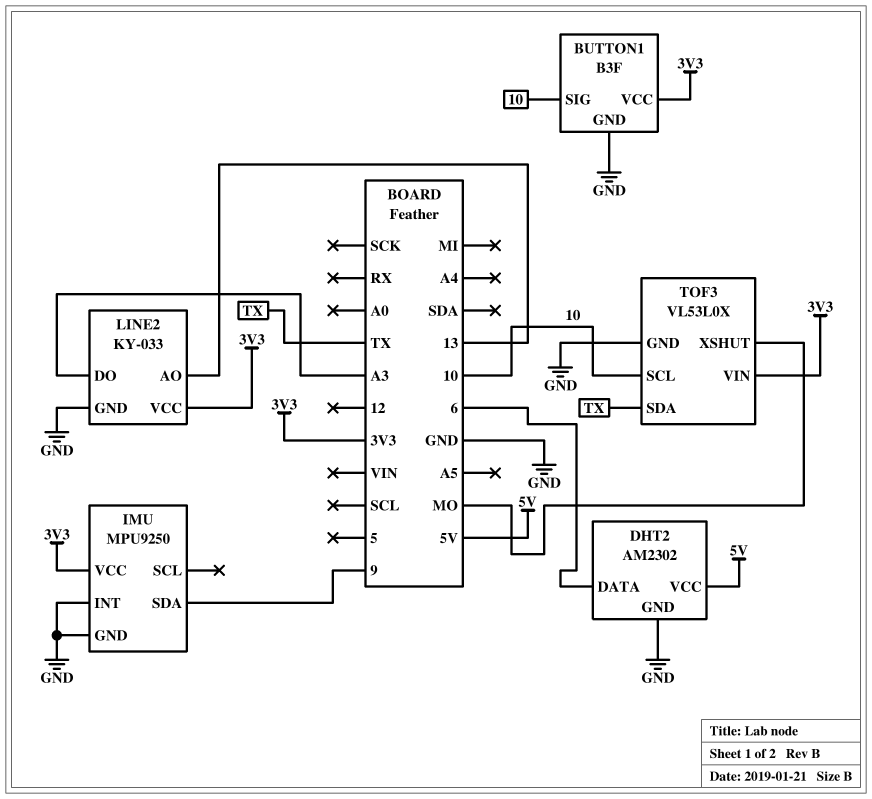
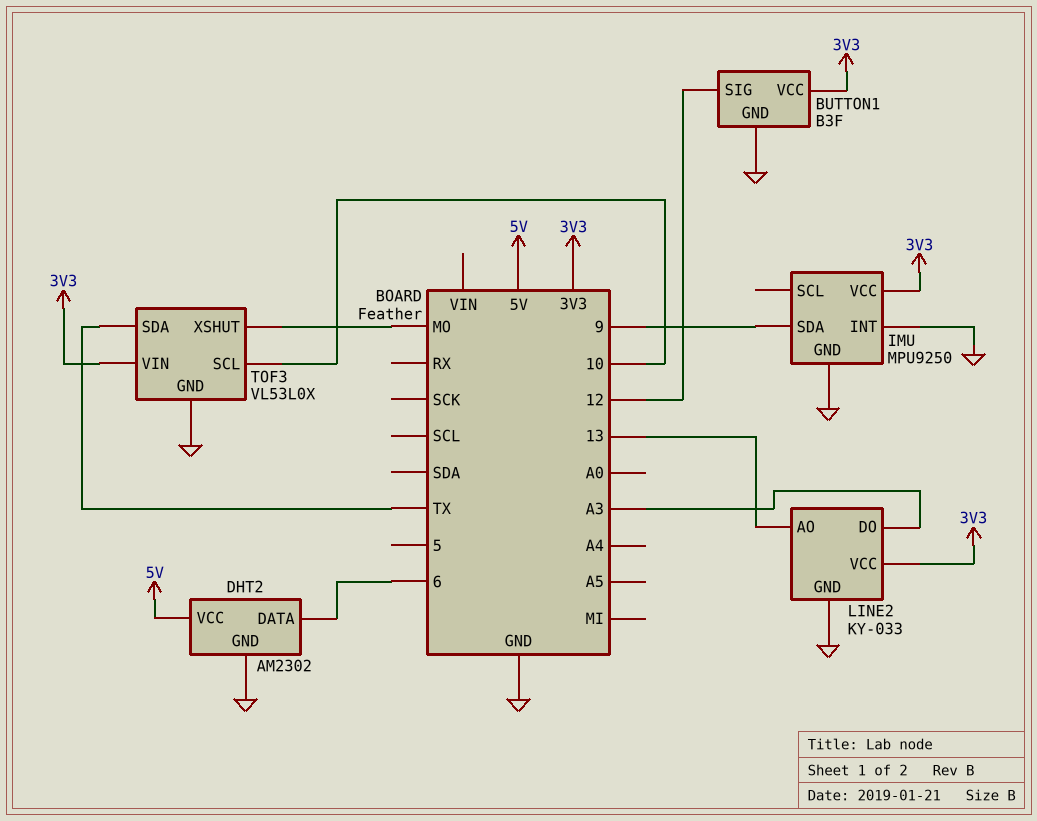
BUTTON1 pin SIG: 10 -> 12

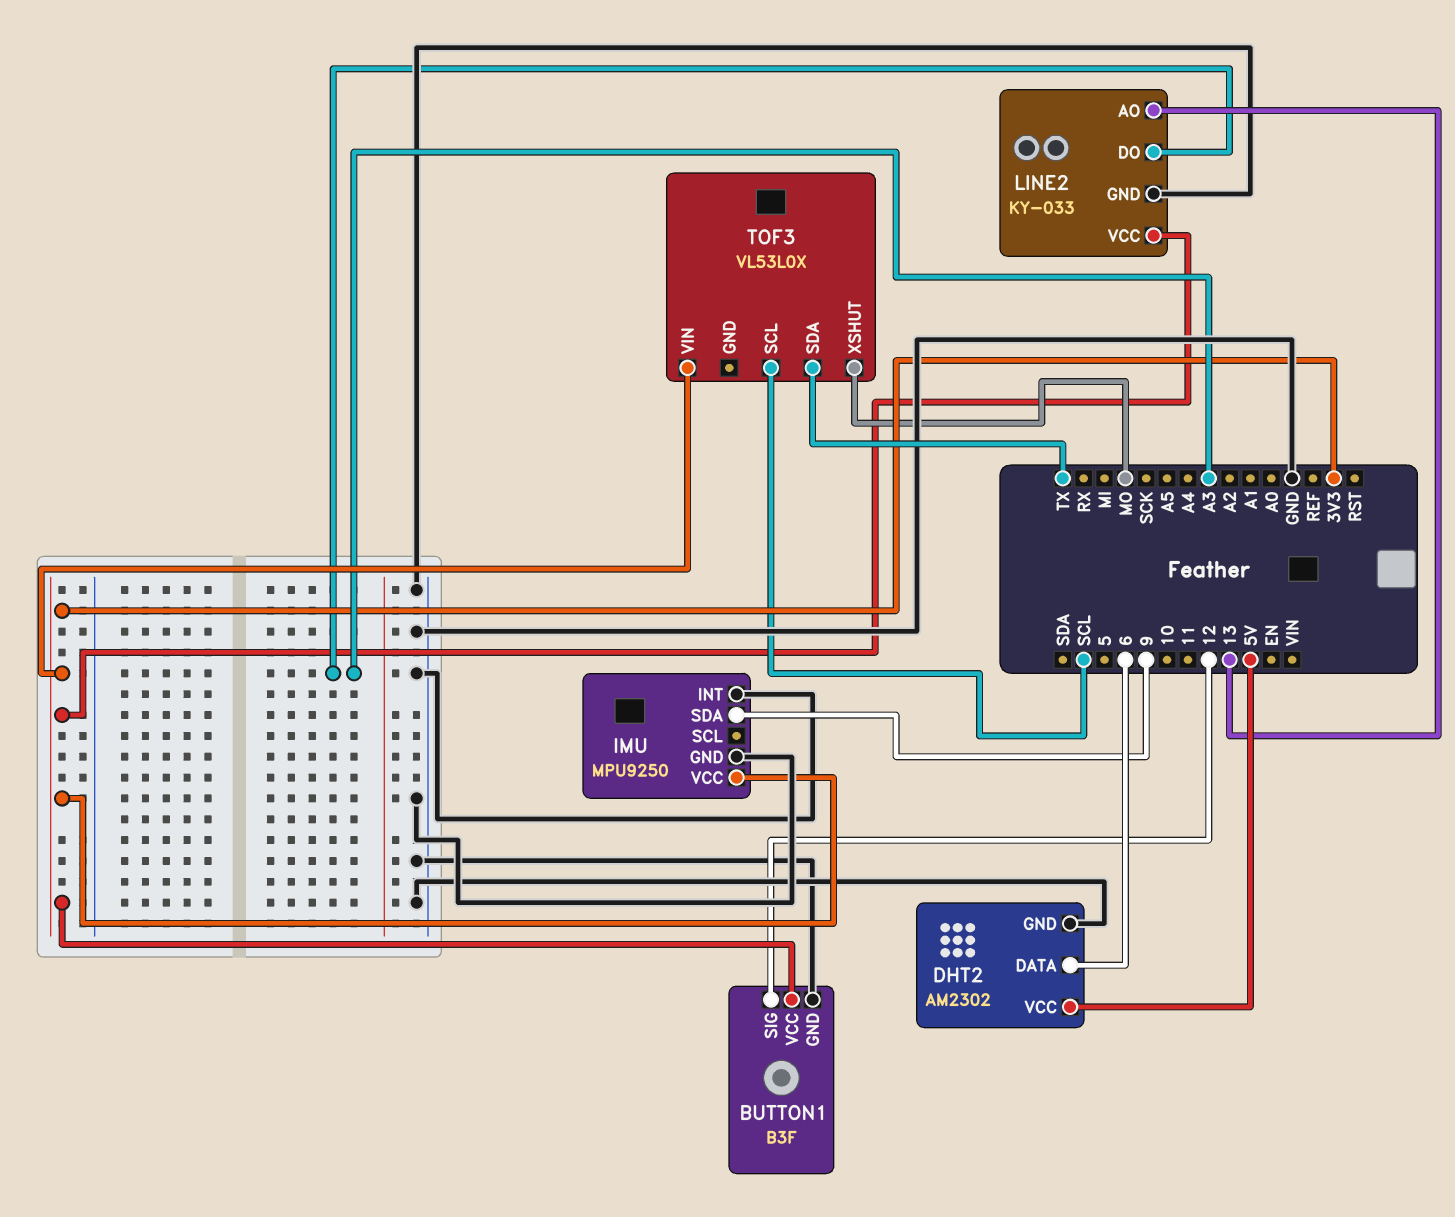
TOF3 pin GND: GND -> none
TOF3 pin SCL: 10 -> SCL

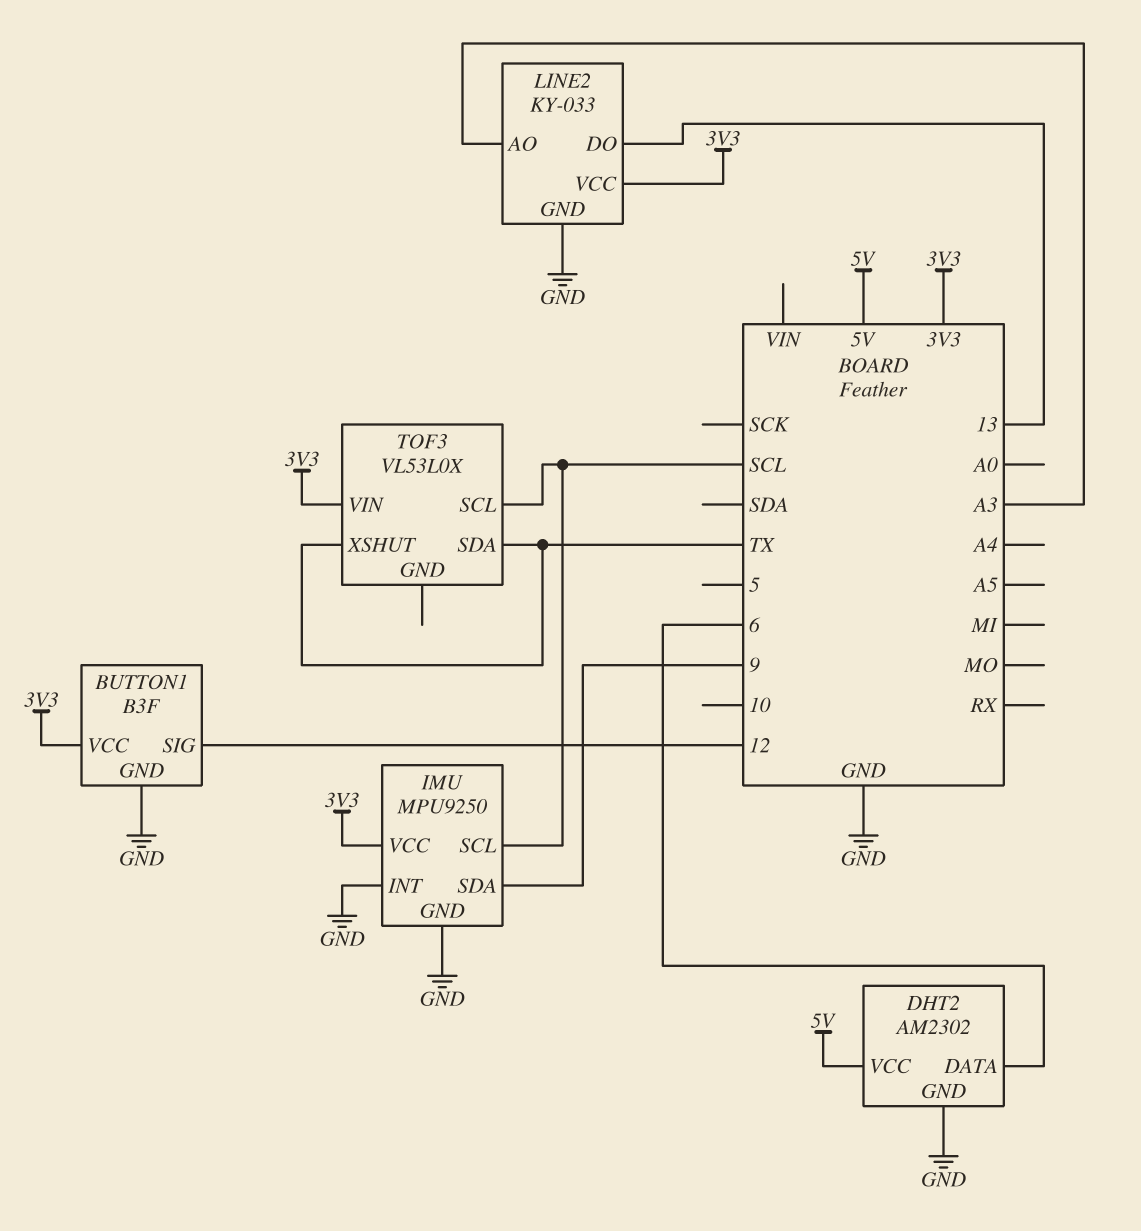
IMU pin SCL: none -> SCL
LINE2 pin AO: 13 -> A3
LINE2 pin DO: A3 -> 13
TOF3 pin XSHUT: MO -> TX

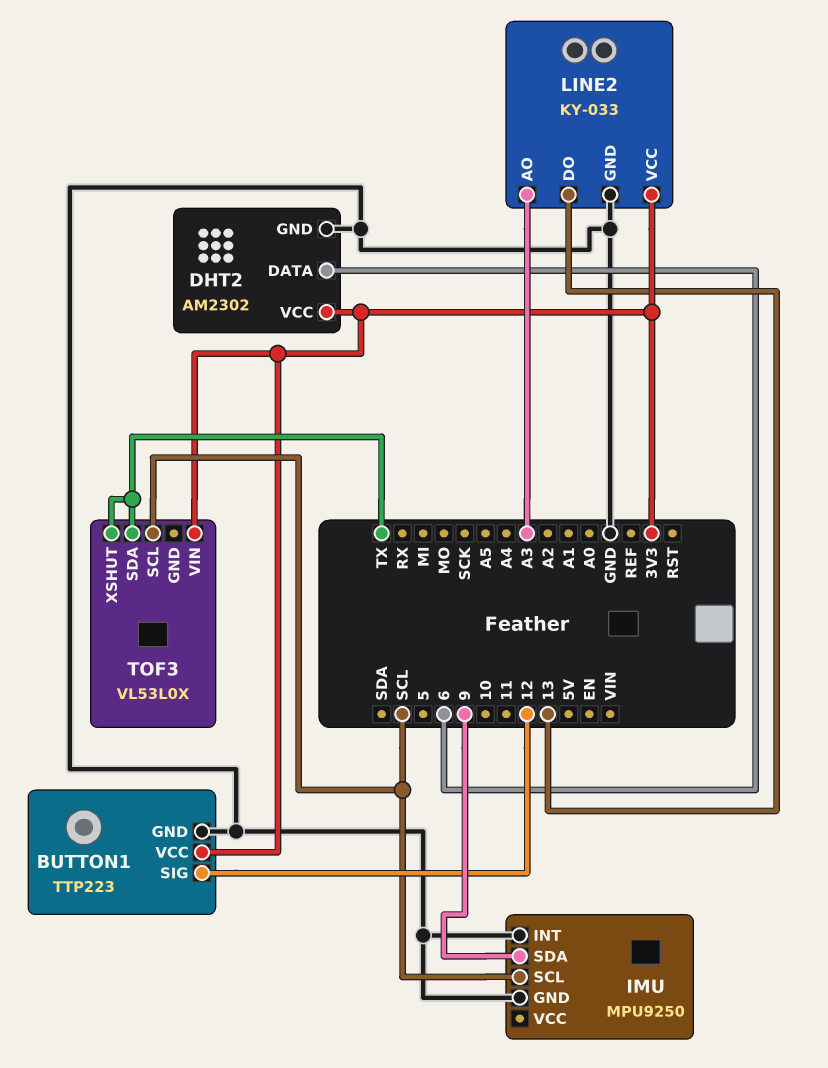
BUTTON1: B3F -> TTP223
DHT2 pin VCC: 5V -> 3V3
IMU pin VCC: 3V3 -> none

